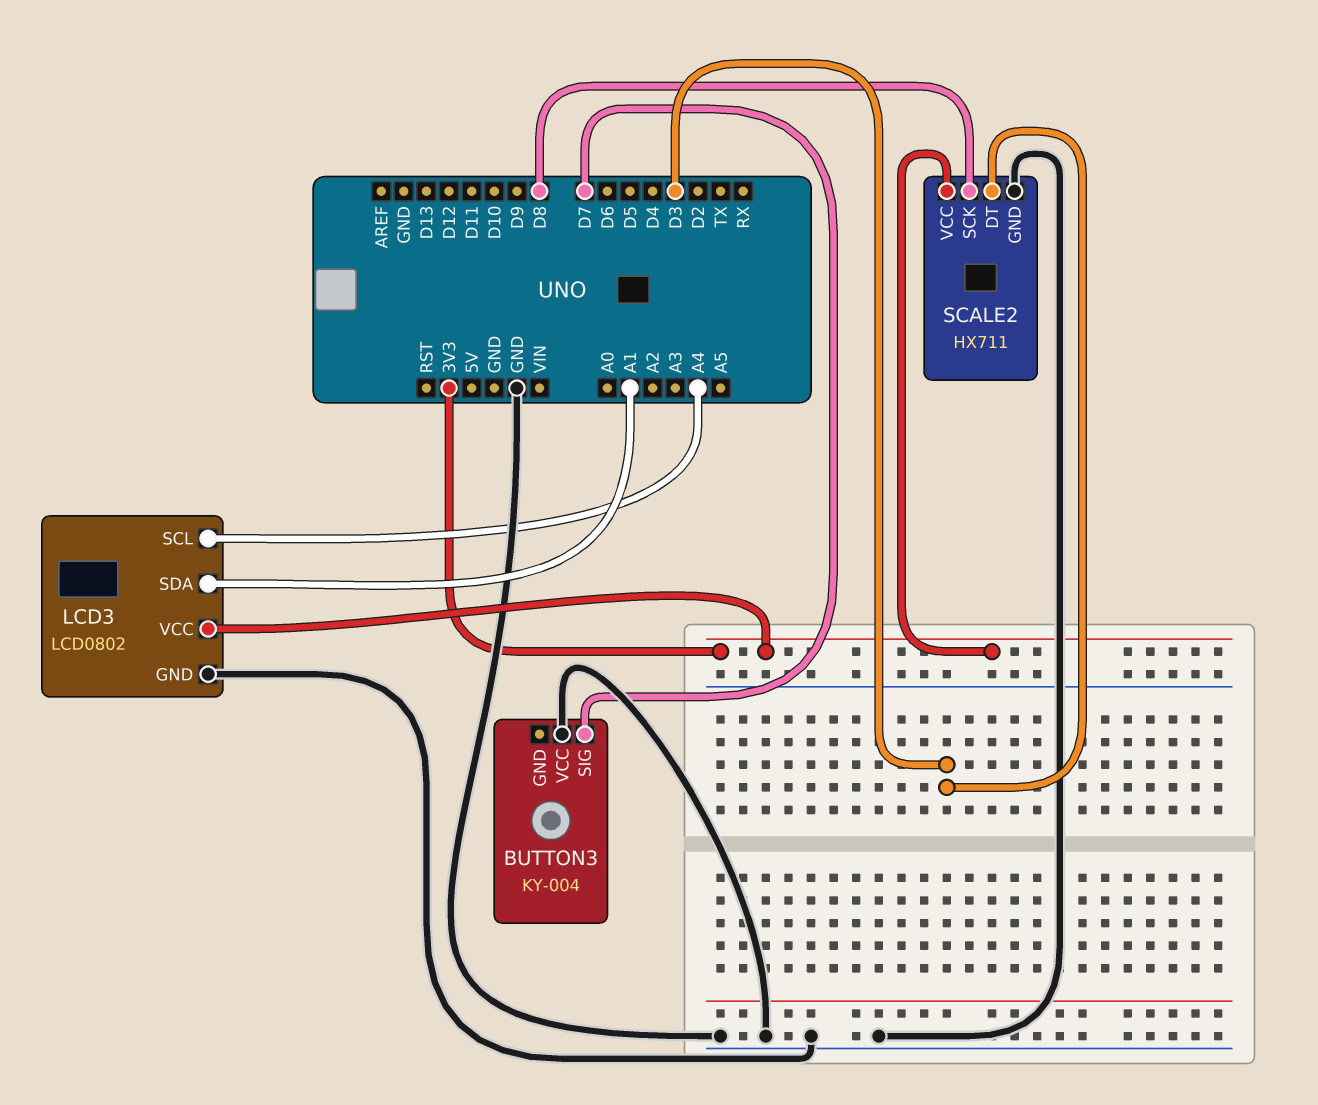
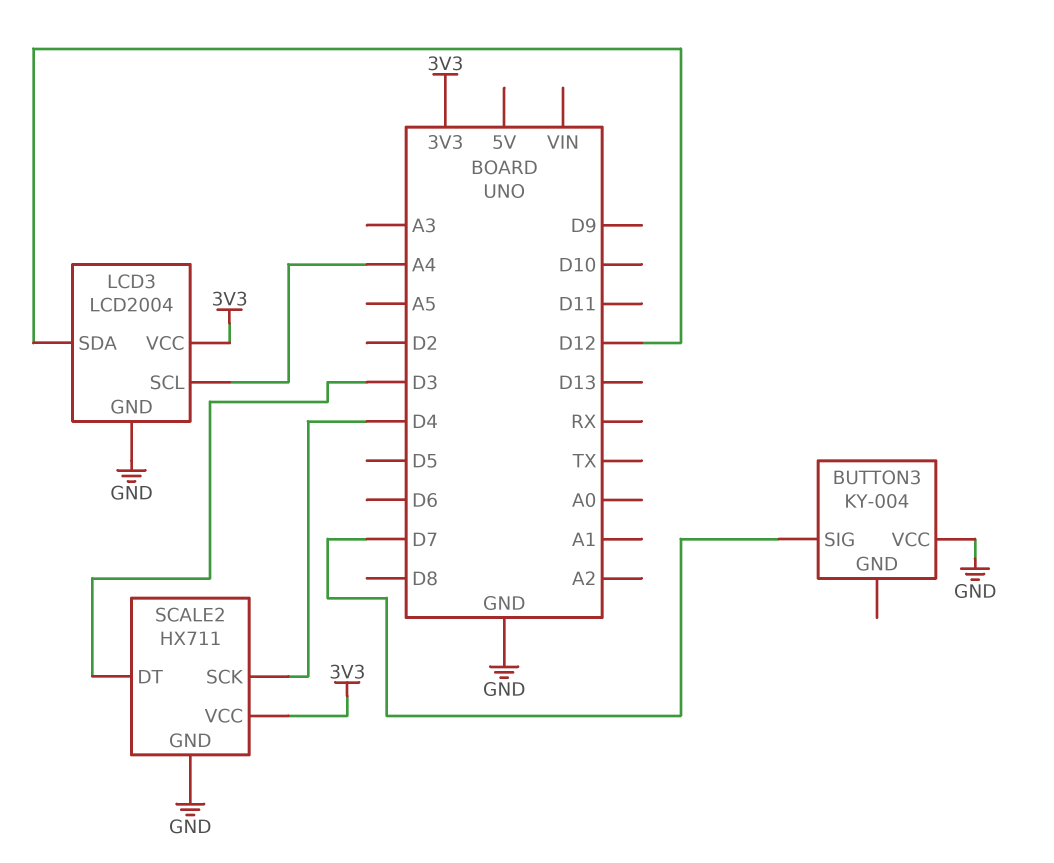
LCD3: LCD0802 -> LCD2004
LCD3 pin SDA: A1 -> D12
SCALE2 pin SCK: D8 -> D4

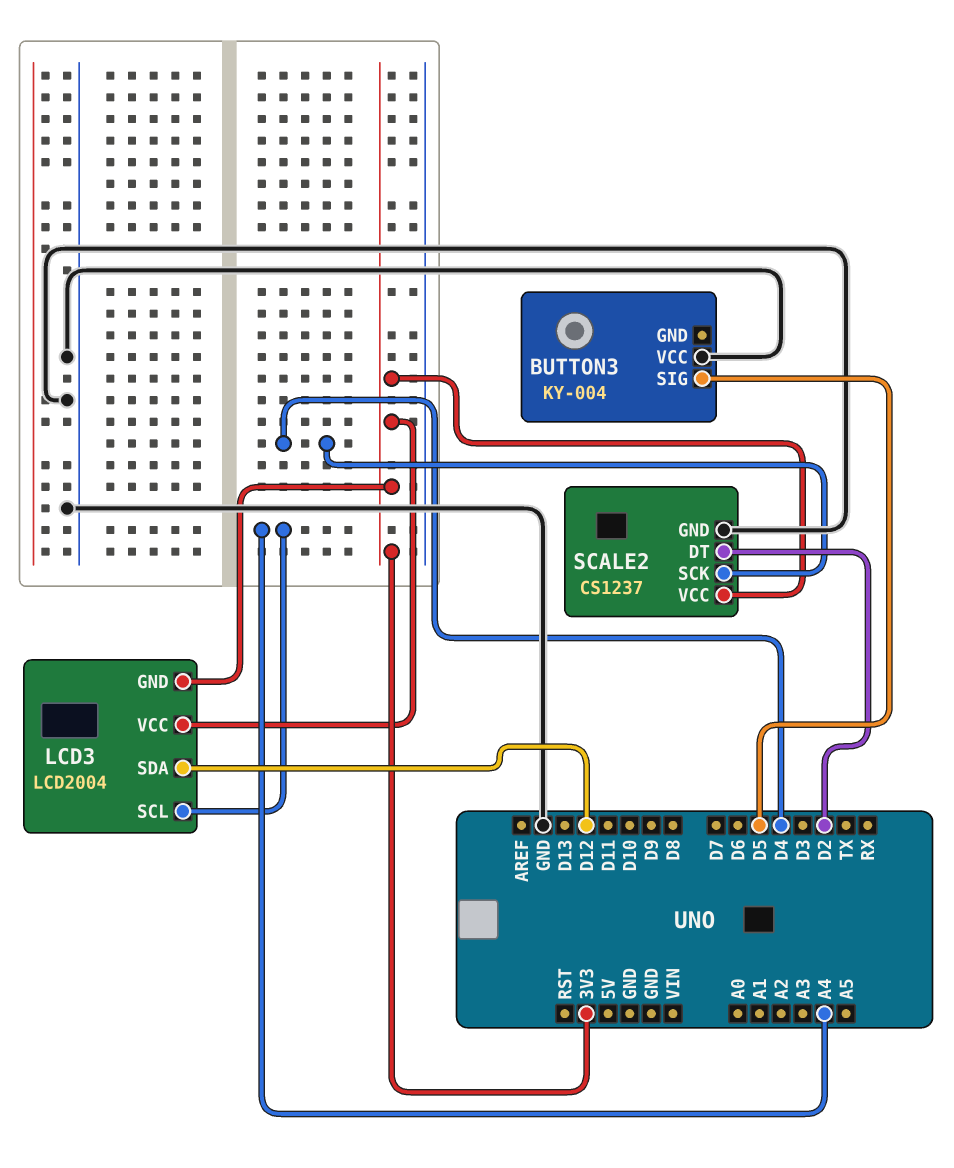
BUTTON3 pin SIG: D7 -> D5
LCD3 pin GND: GND -> 3V3
SCALE2: HX711 -> CS1237
SCALE2 pin DT: D3 -> D2

